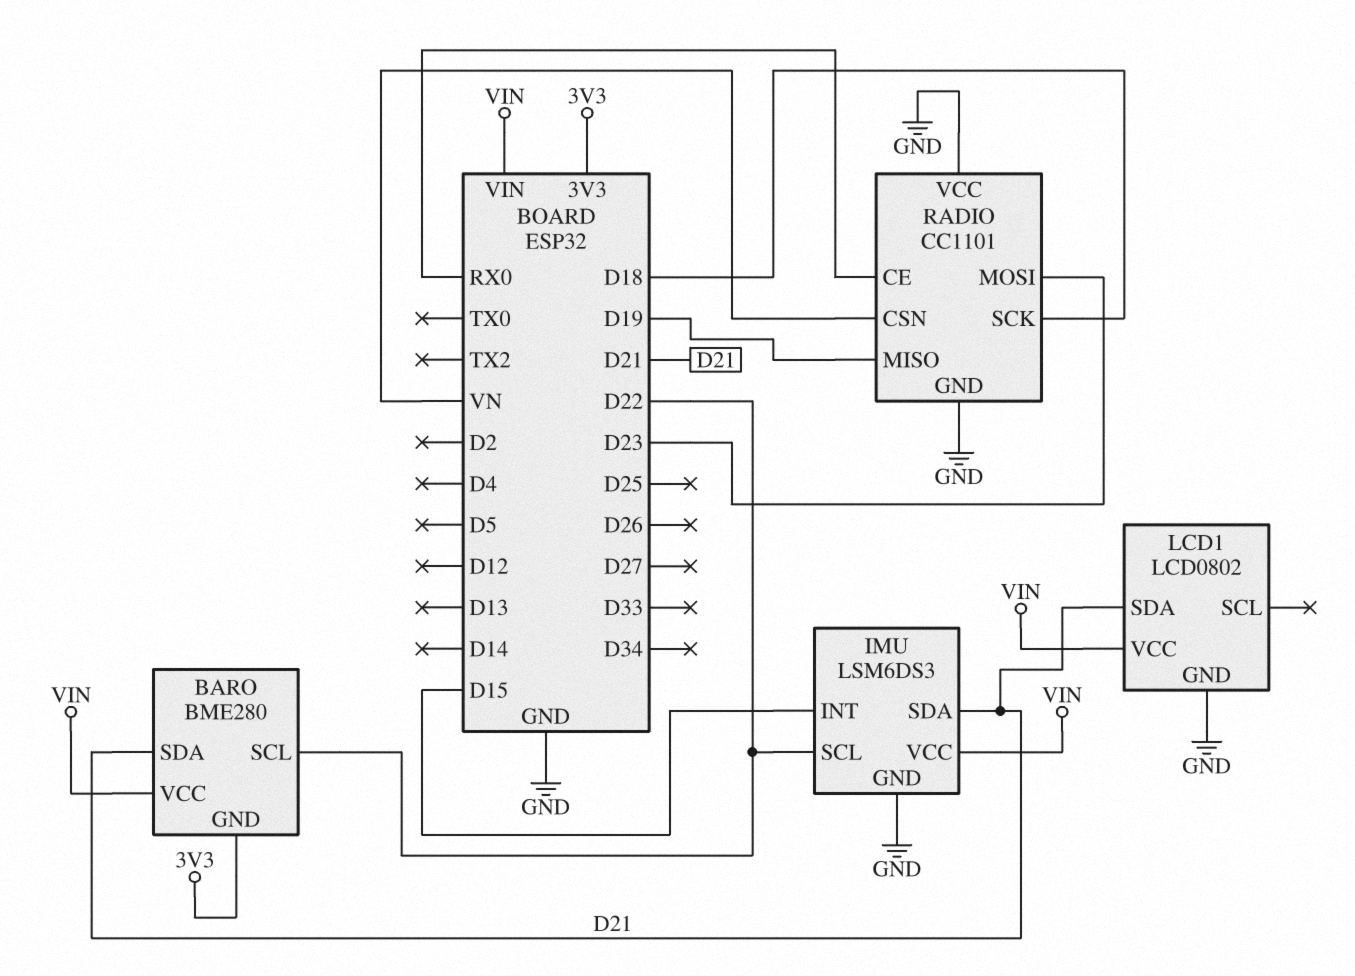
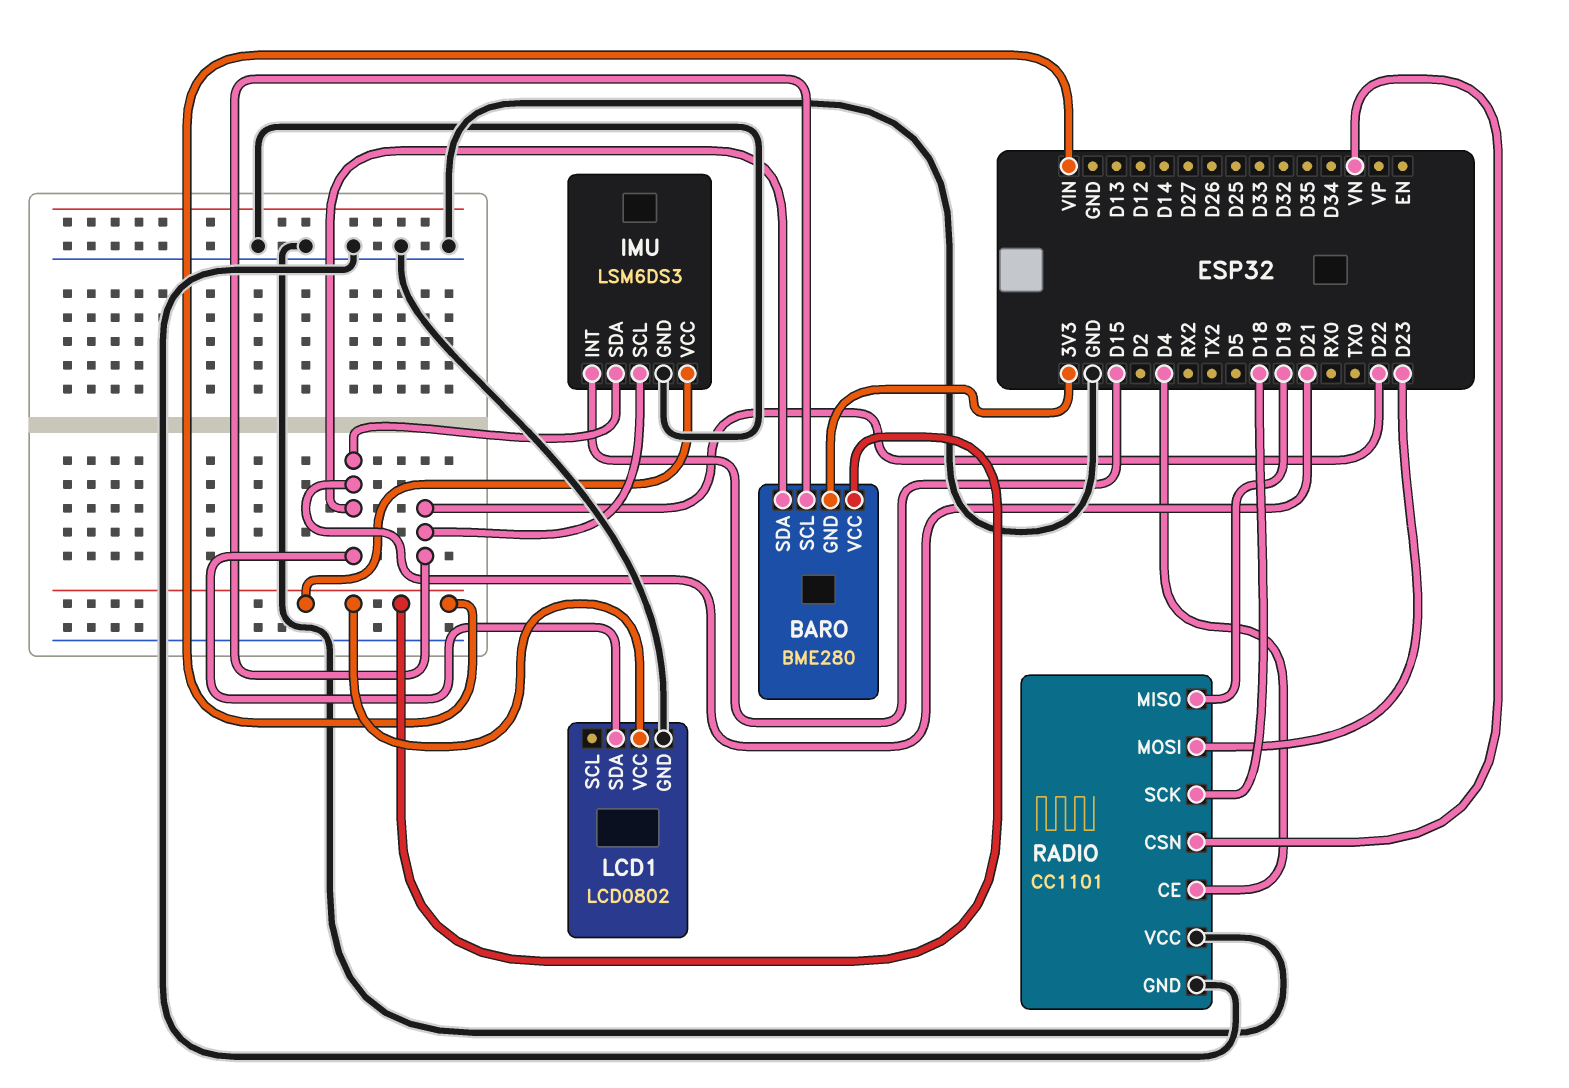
RADIO pin CE: RX0 -> D4

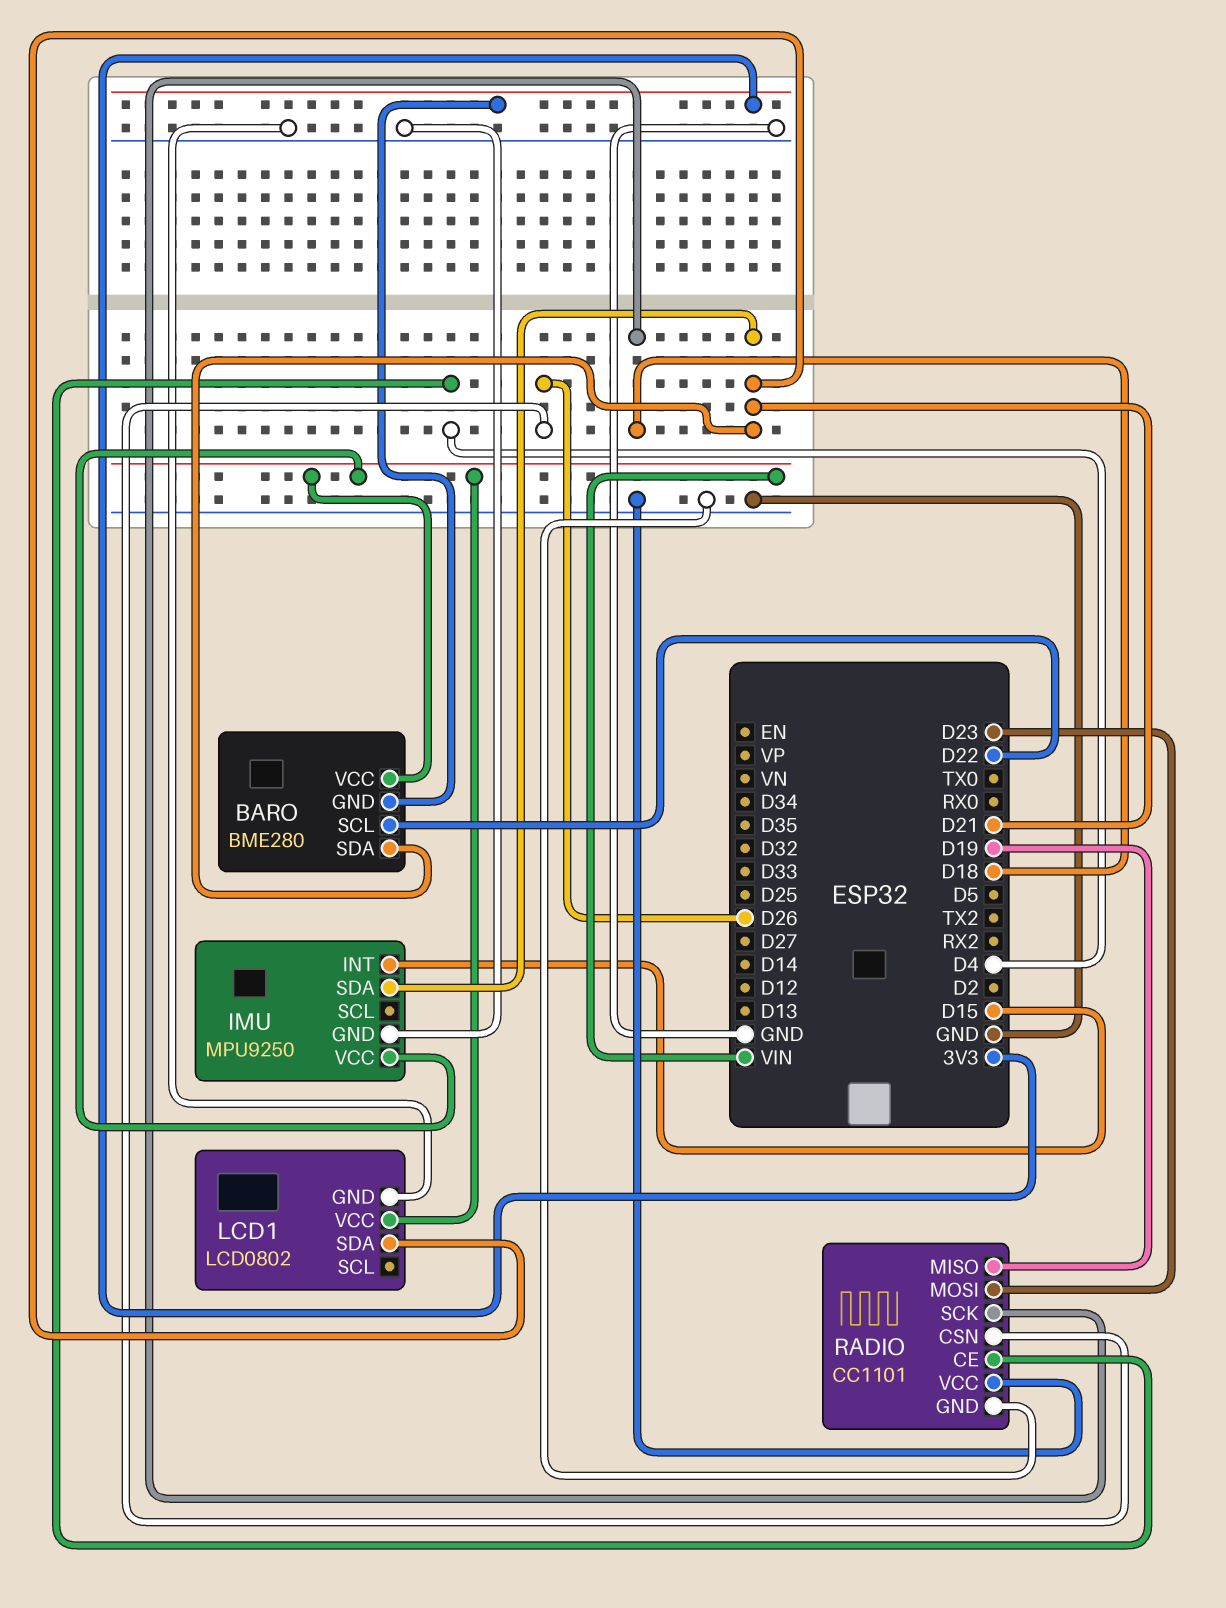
IMU: LSM6DS3 -> MPU9250
IMU pin SCL: D22 -> none
RADIO pin CSN: VN -> D26

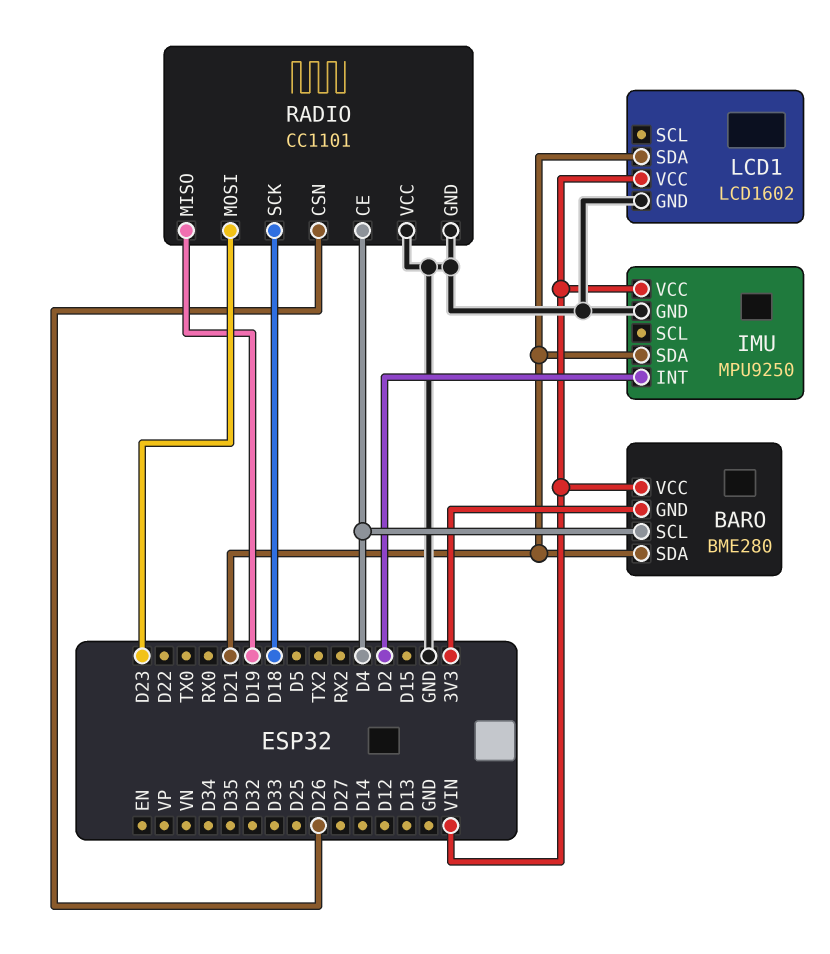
BARO pin SCL: D22 -> D4
IMU pin INT: D15 -> D2
LCD1: LCD0802 -> LCD1602

